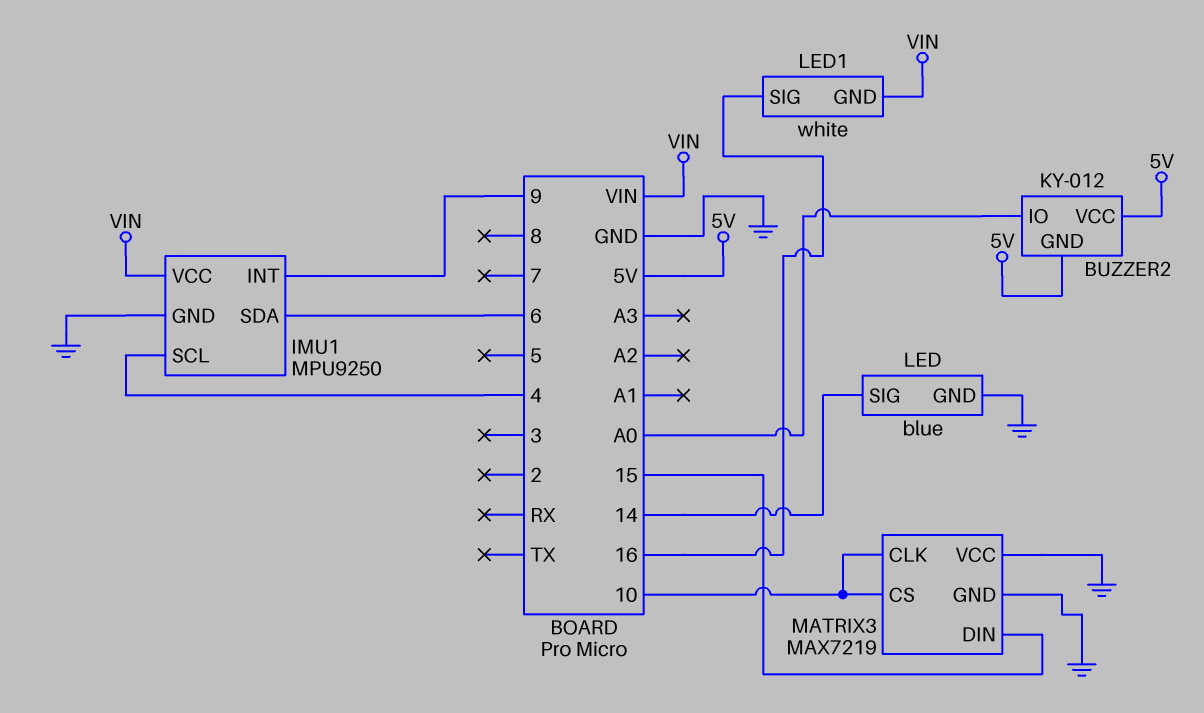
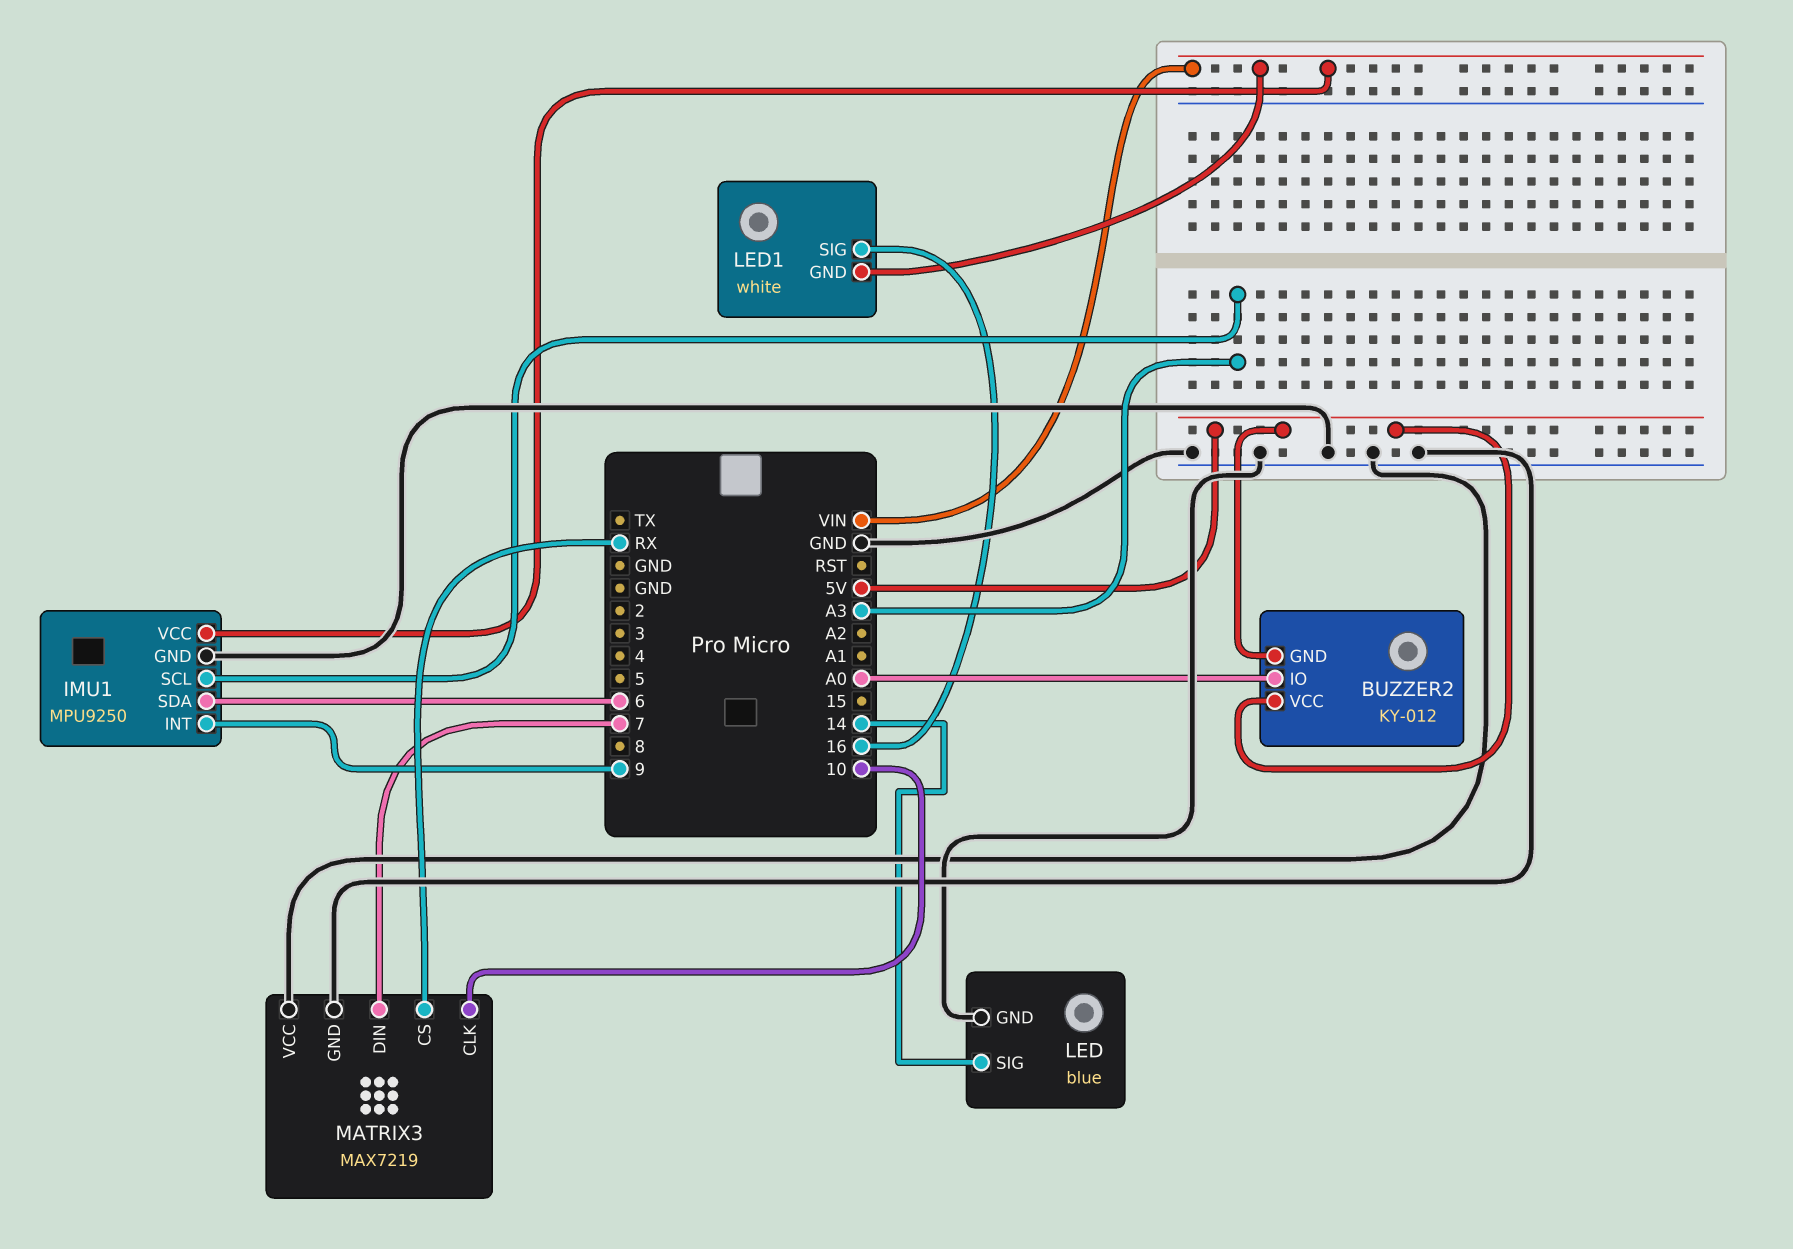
IMU1 pin SCL: 4 -> A3
MATRIX3 pin CS: 10 -> RX
MATRIX3 pin DIN: 15 -> 7

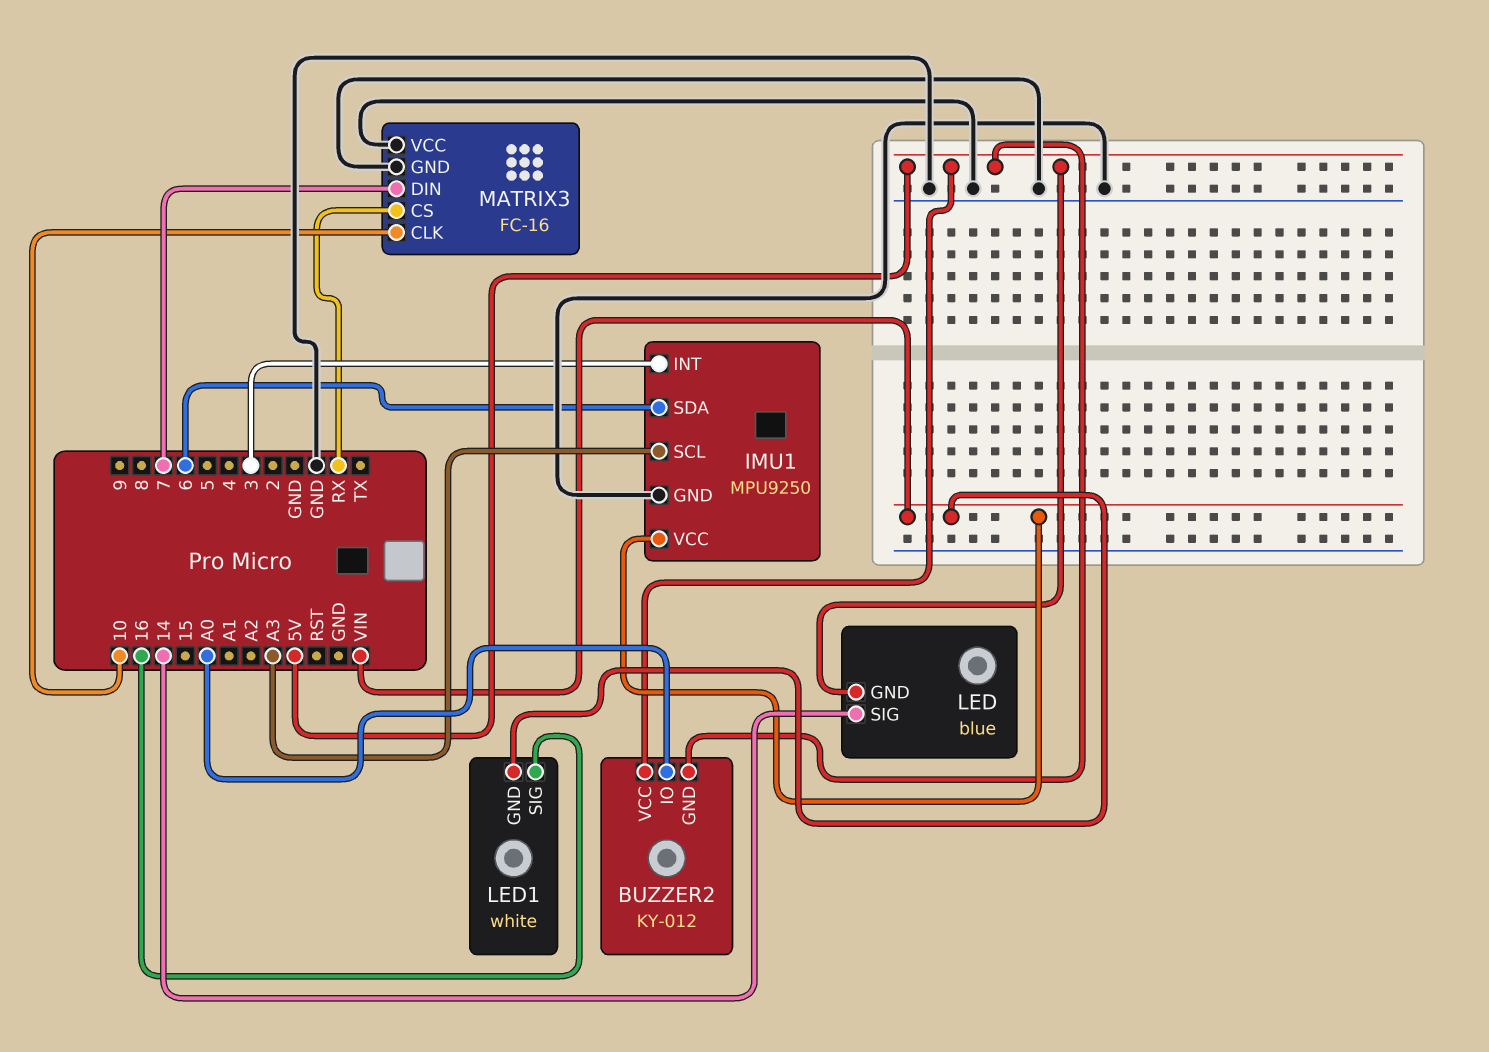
IMU1 pin INT: 9 -> 3
LED pin GND: GND -> 5V
MATRIX3: MAX7219 -> FC-16

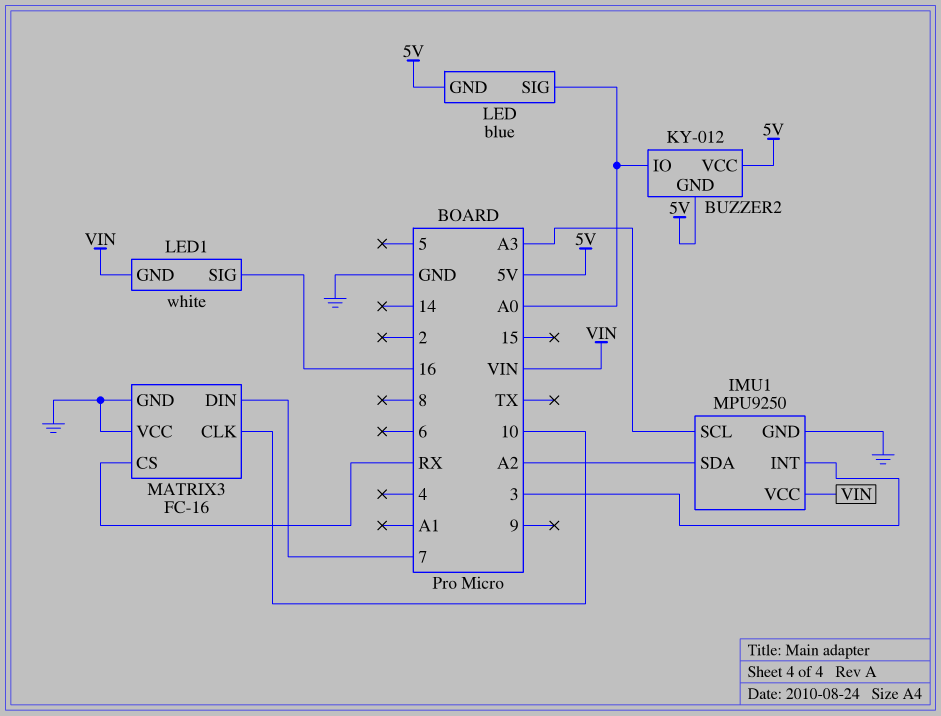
IMU1 pin SDA: 6 -> A2
LED pin SIG: 14 -> A0

